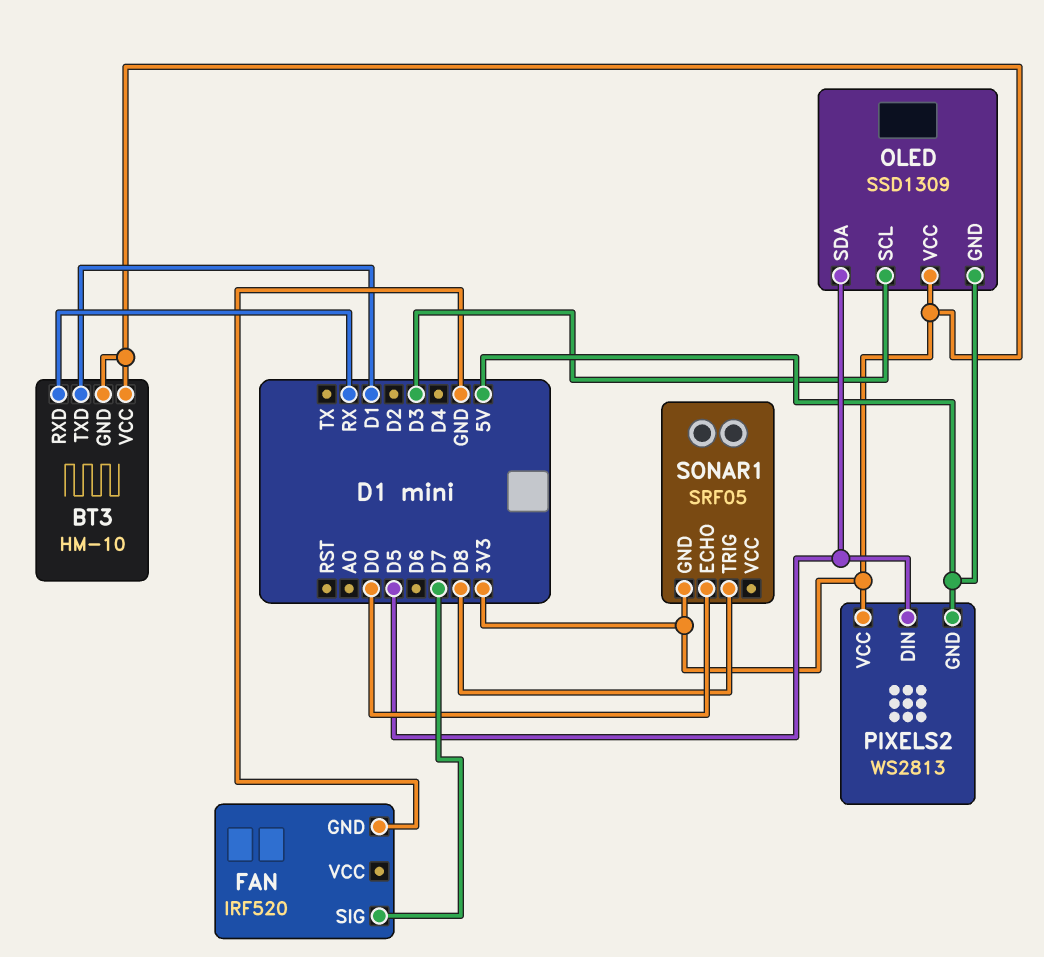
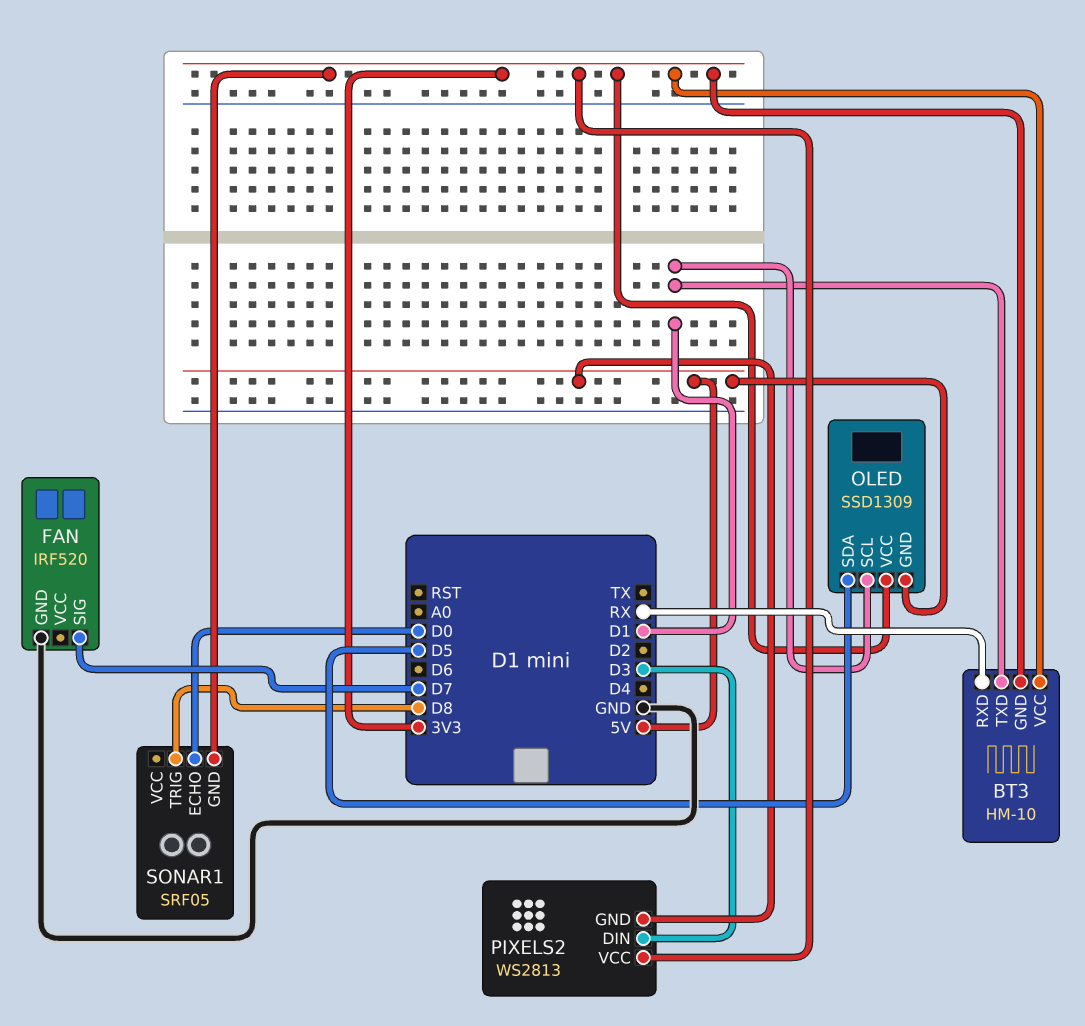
OLED pin SCL: D3 -> D1
PIXELS2 pin DIN: D5 -> D3

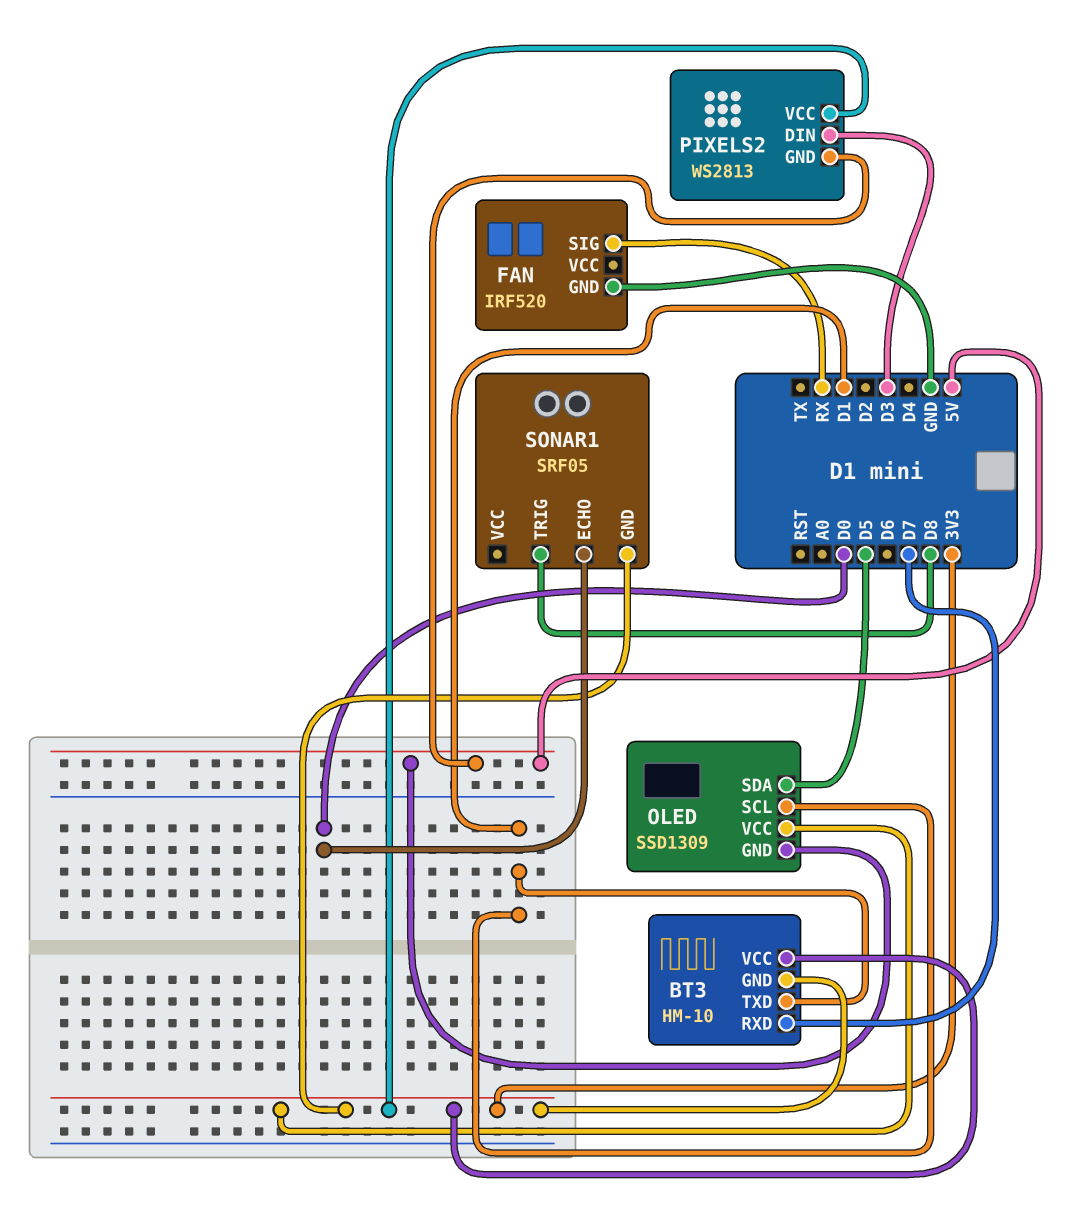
BT3 pin RXD: RX -> D7
FAN pin SIG: D7 -> RX

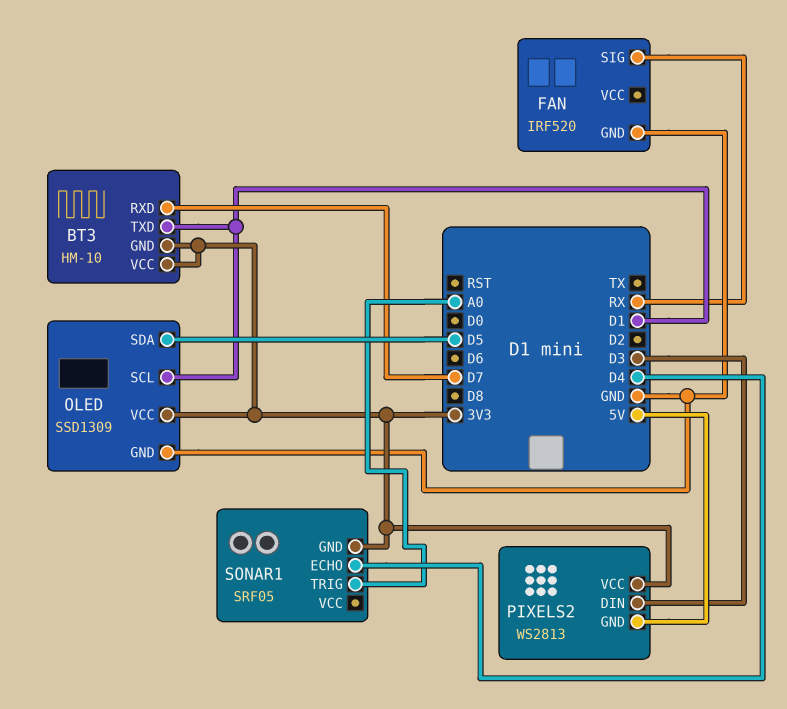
OLED pin GND: 5V -> GND
SONAR1 pin ECHO: D0 -> D4
SONAR1 pin TRIG: D8 -> A0

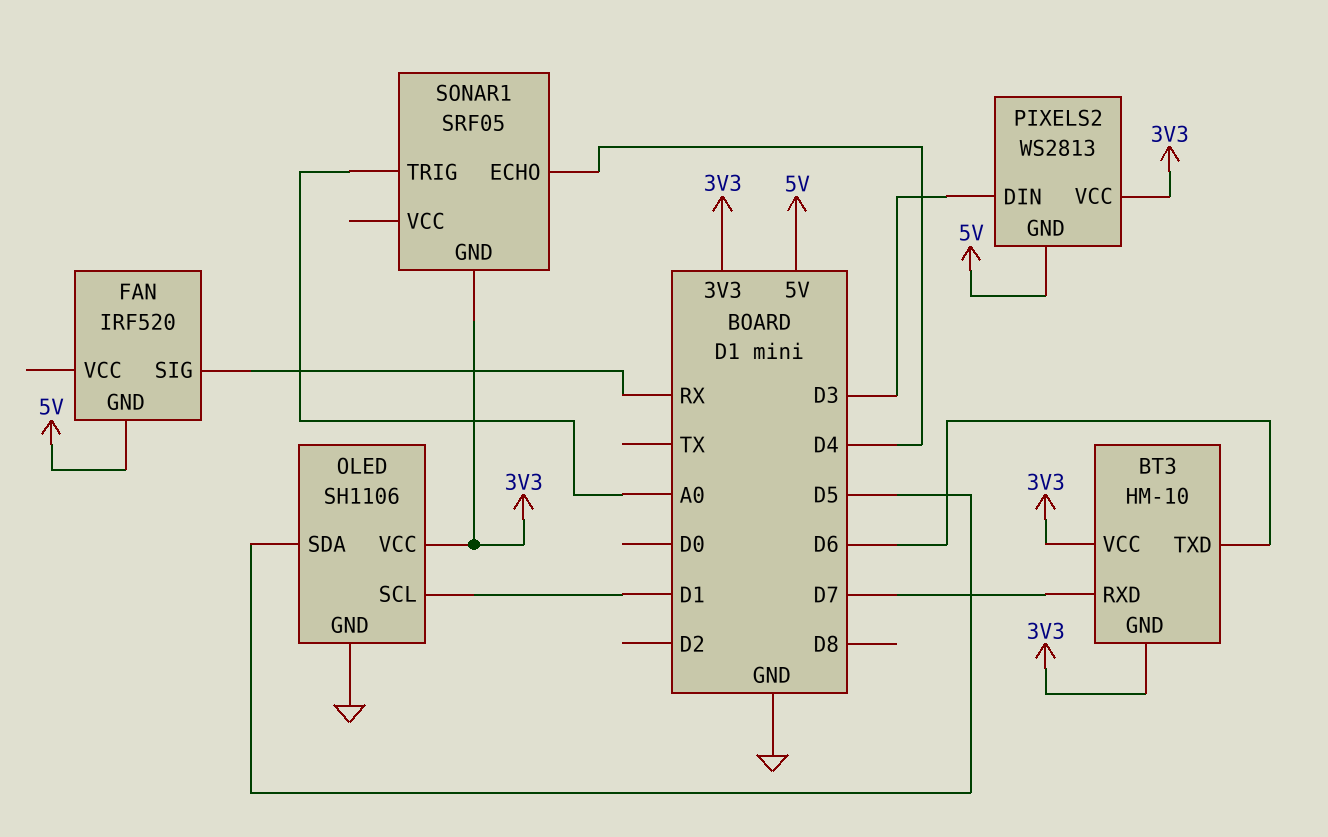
BT3 pin TXD: D1 -> D6
FAN pin GND: GND -> 5V
OLED: SSD1309 -> SH1106

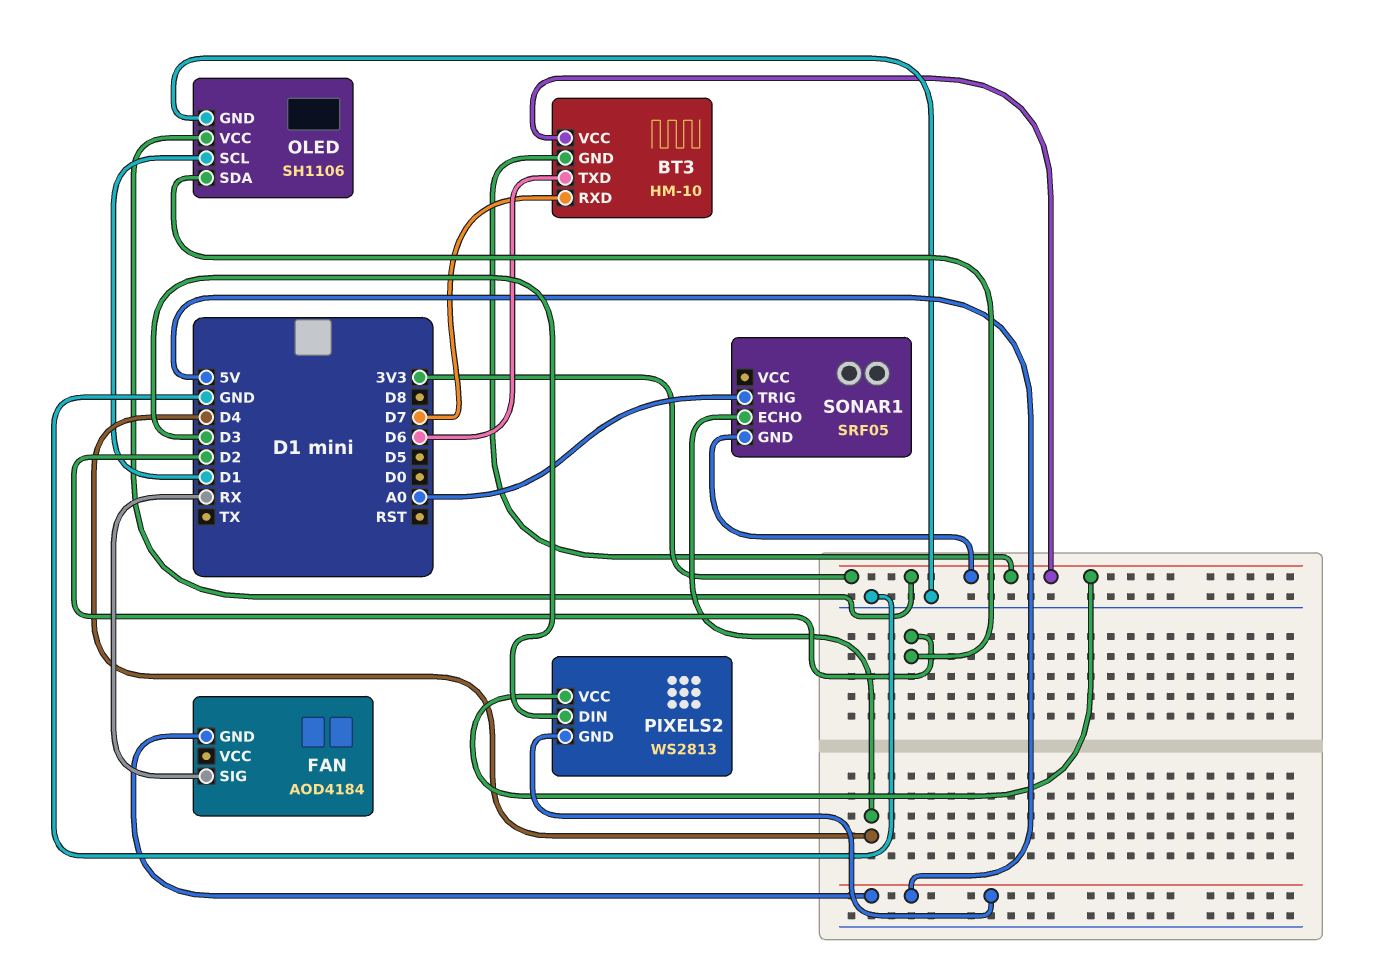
FAN: IRF520 -> AOD4184
OLED pin SDA: D5 -> D2

